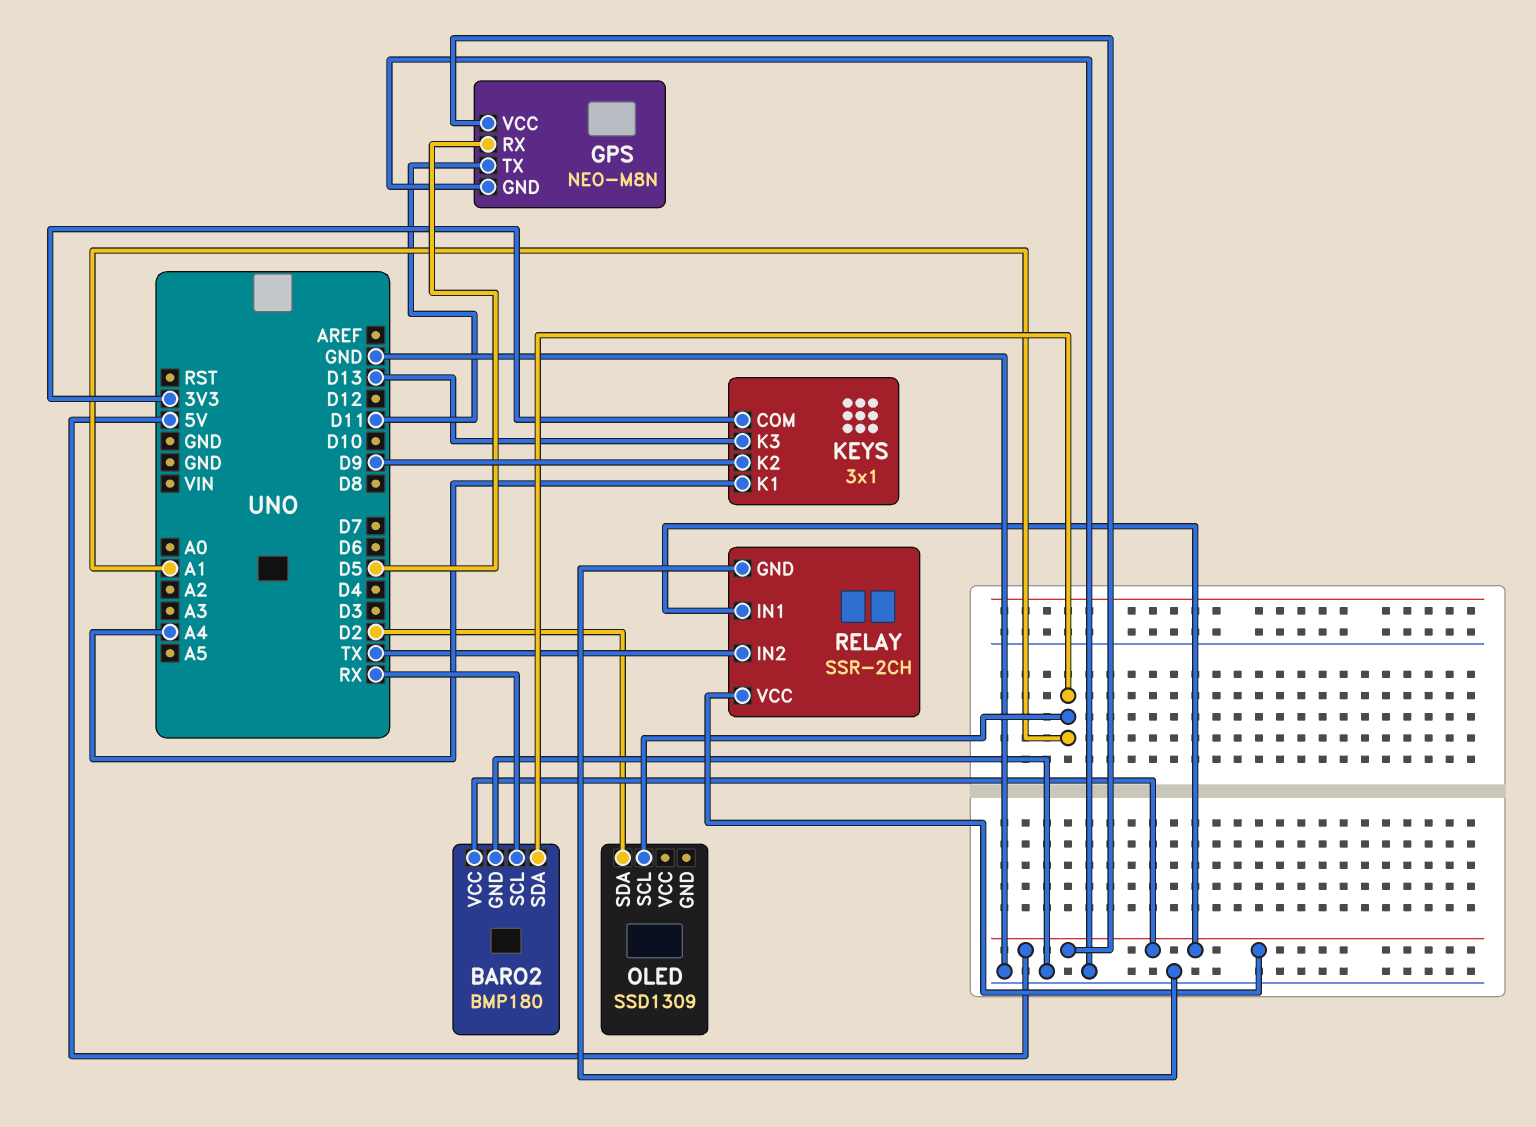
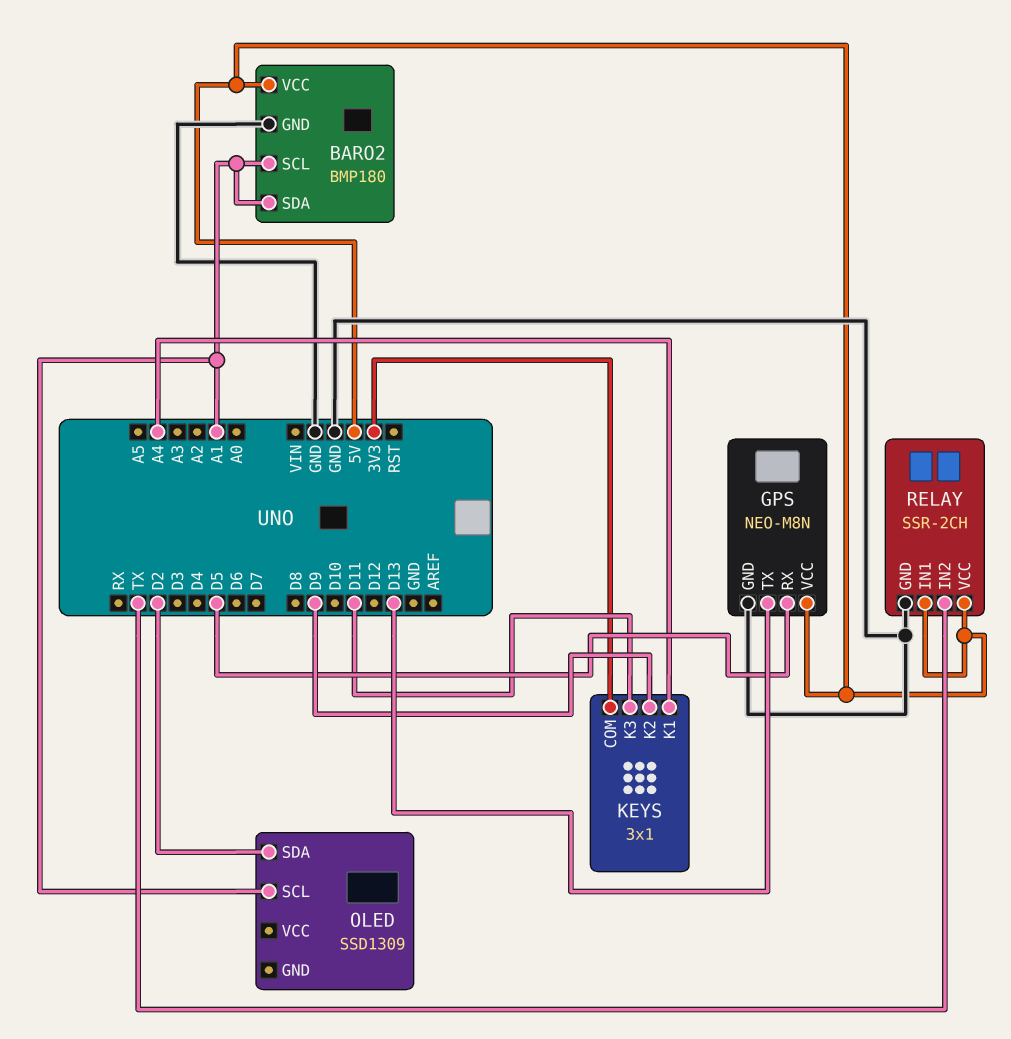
BARO2 pin SCL: RX -> A1
GPS pin TX: D11 -> D13
KEYS pin K3: D13 -> D11

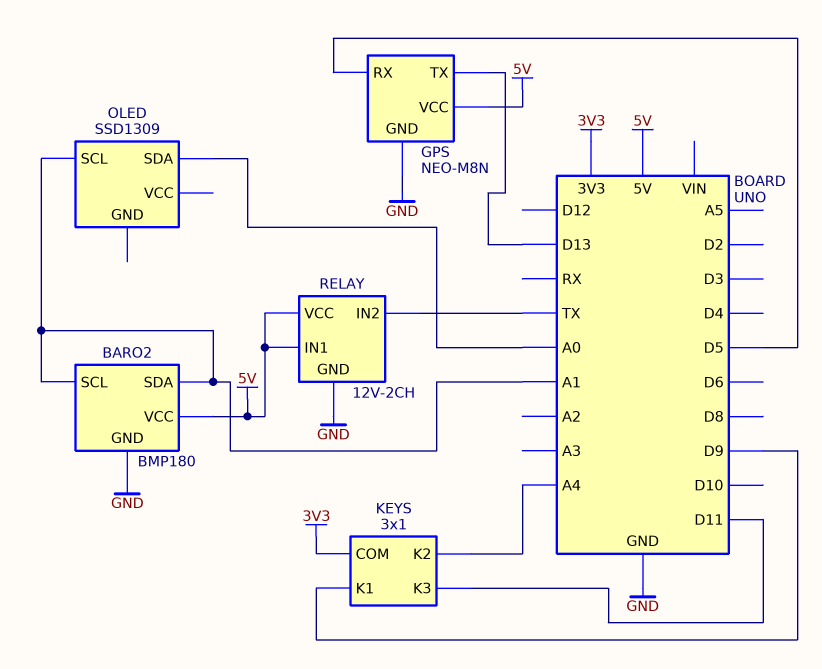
KEYS pin K1: A4 -> D9
KEYS pin K2: D9 -> A4
OLED pin SDA: D2 -> A0
RELAY: SSR-2CH -> 12V-2CH

